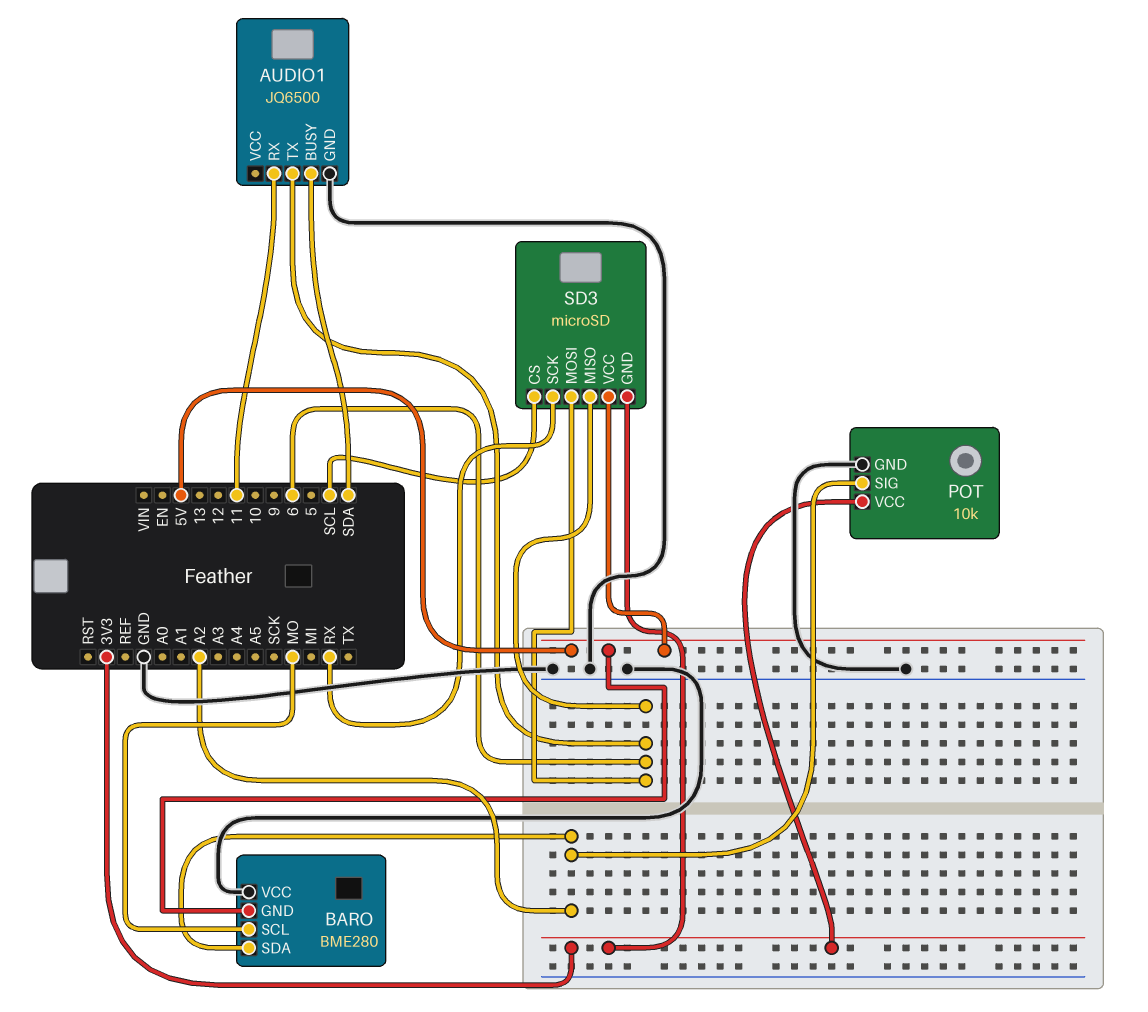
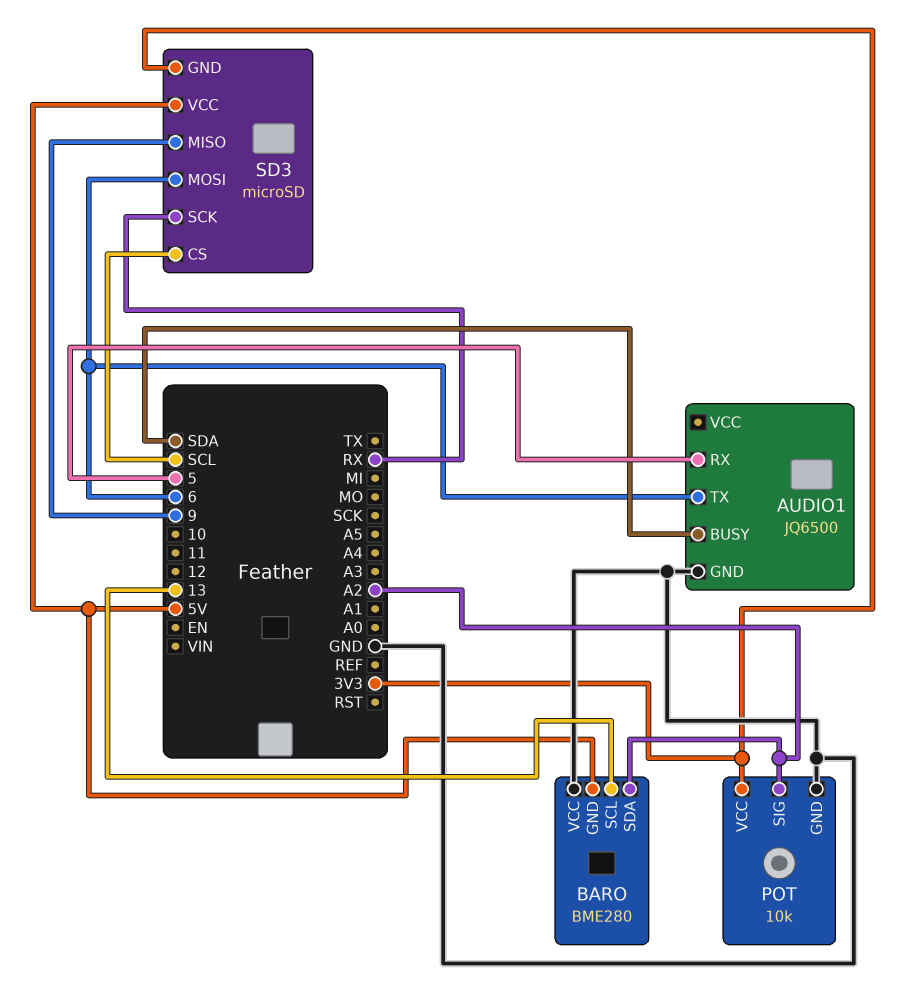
AUDIO1 pin RX: 11 -> 5
BARO pin SCL: MO -> 13
SD3 pin MISO: 6 -> 9

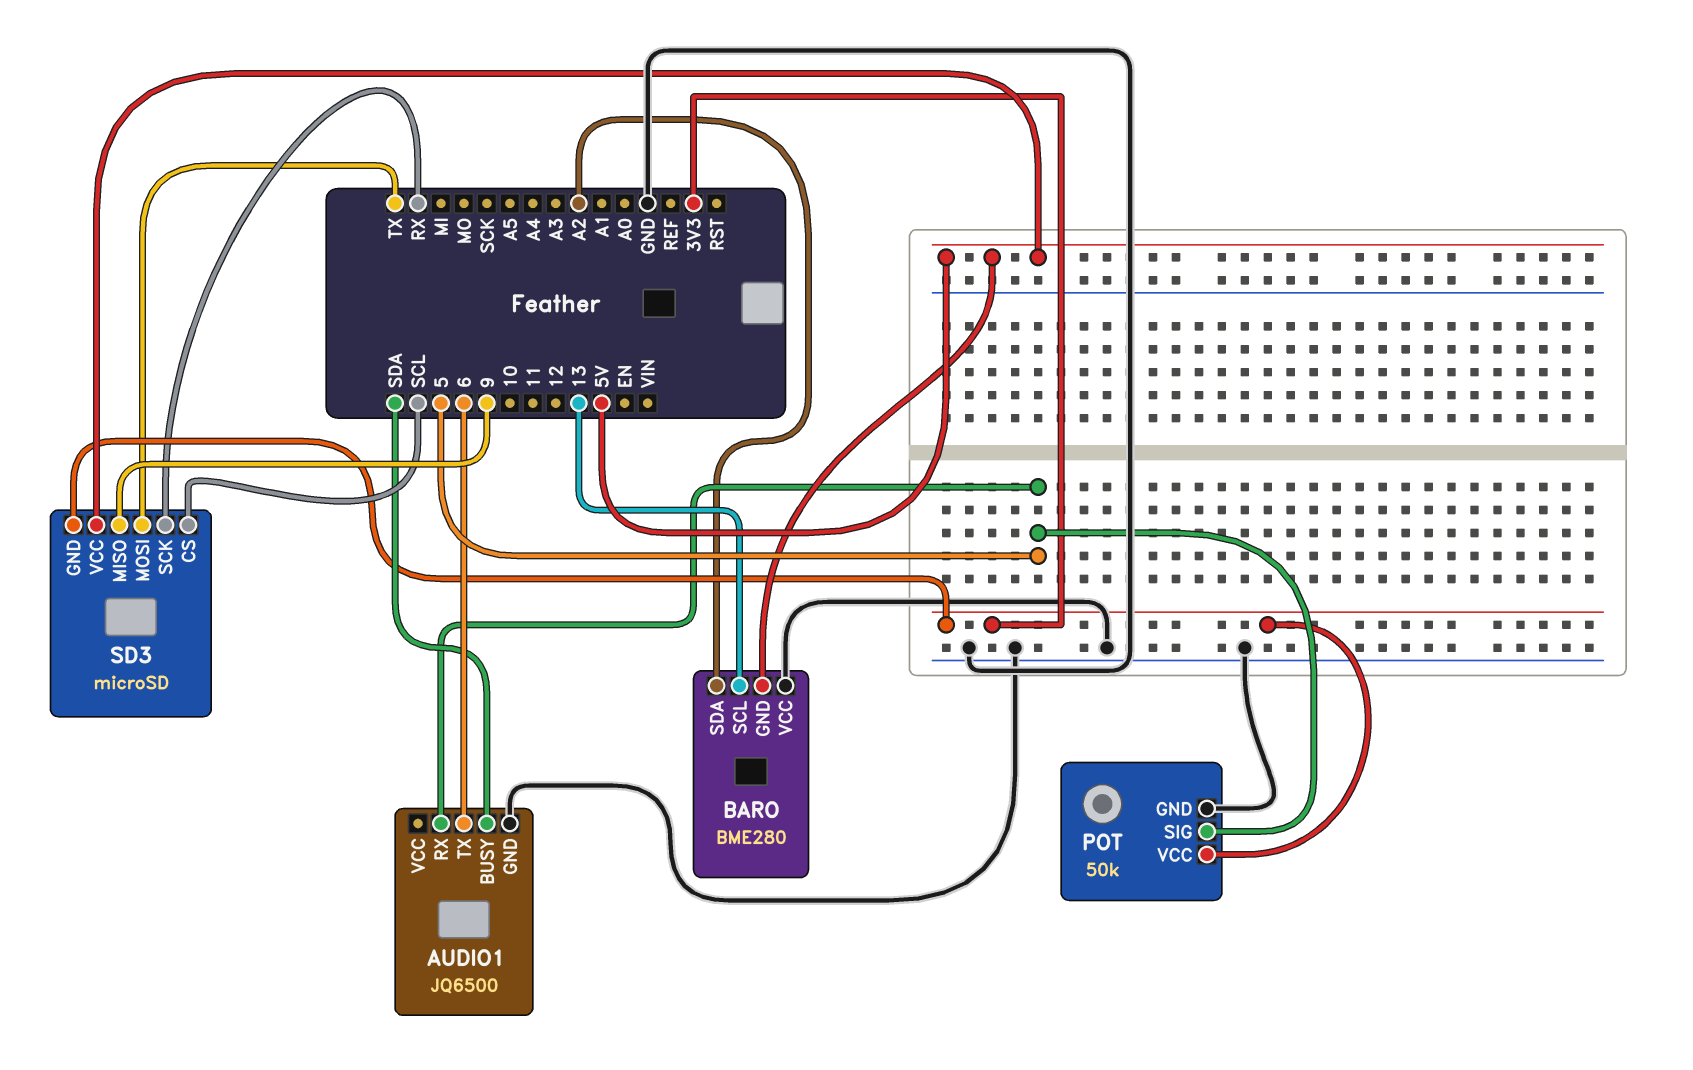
POT: 10k -> 50k
POT pin SIG: A2 -> 5
SD3 pin MOSI: 6 -> TX

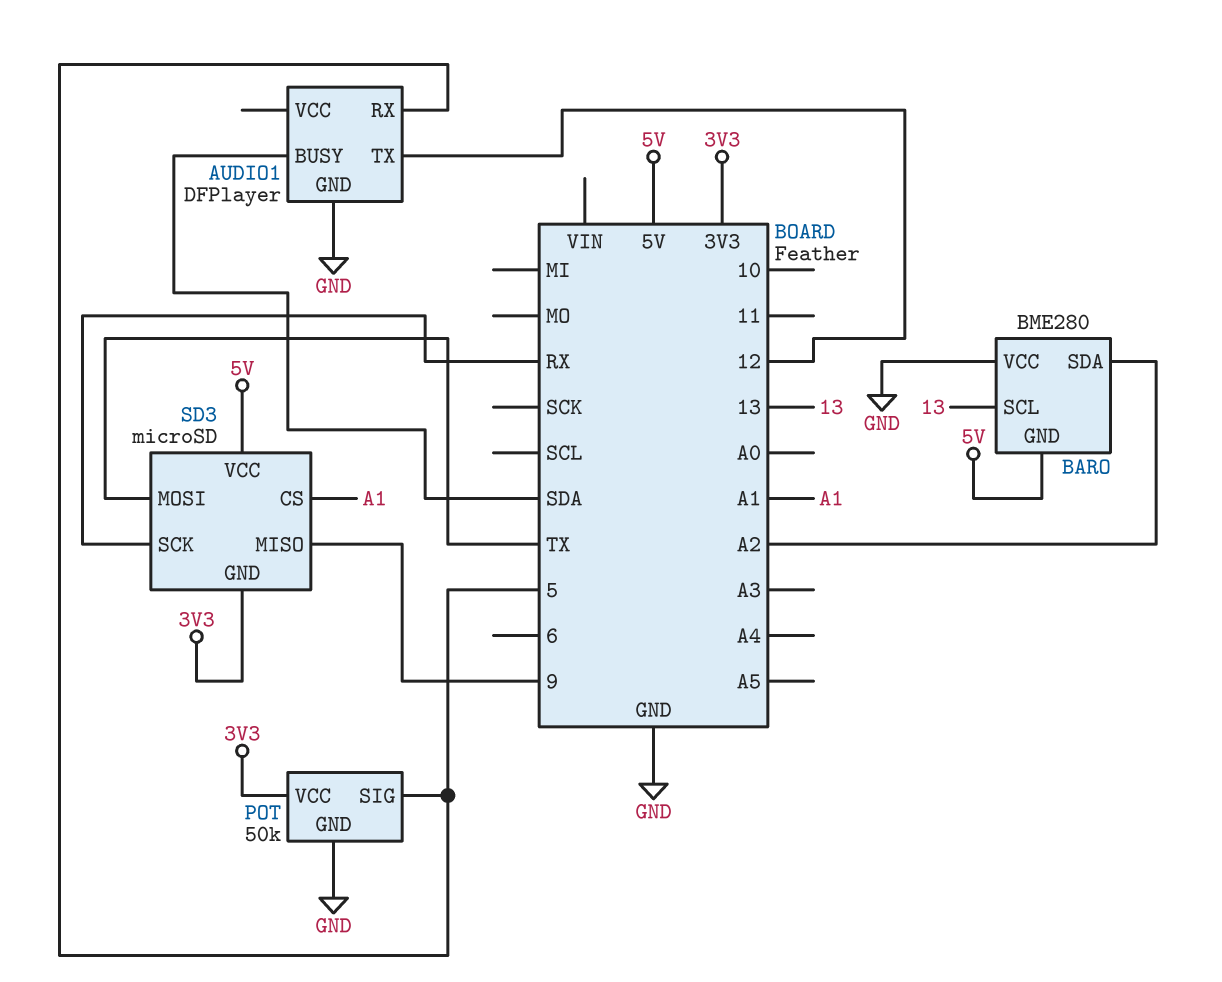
AUDIO1: JQ6500 -> DFPlayer
AUDIO1 pin TX: 6 -> 12
SD3 pin CS: SCL -> A1

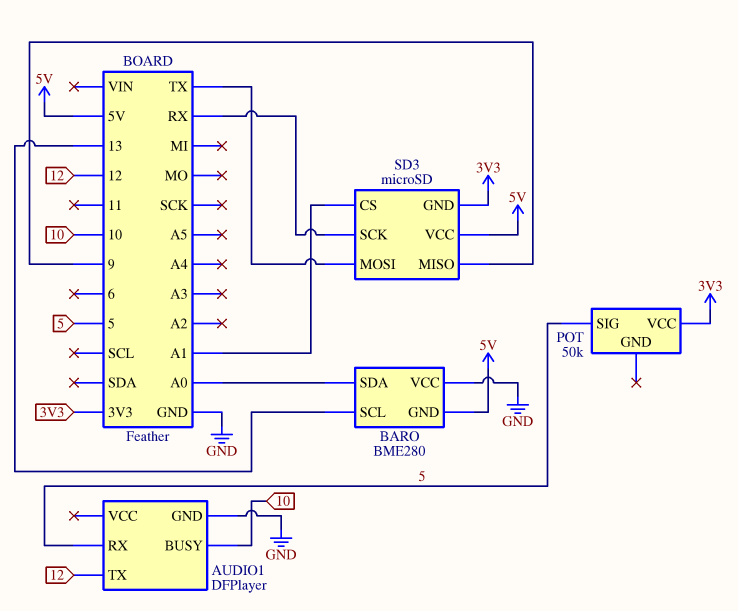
AUDIO1 pin BUSY: SDA -> 10
BARO pin SDA: A2 -> A0
POT pin GND: GND -> none

